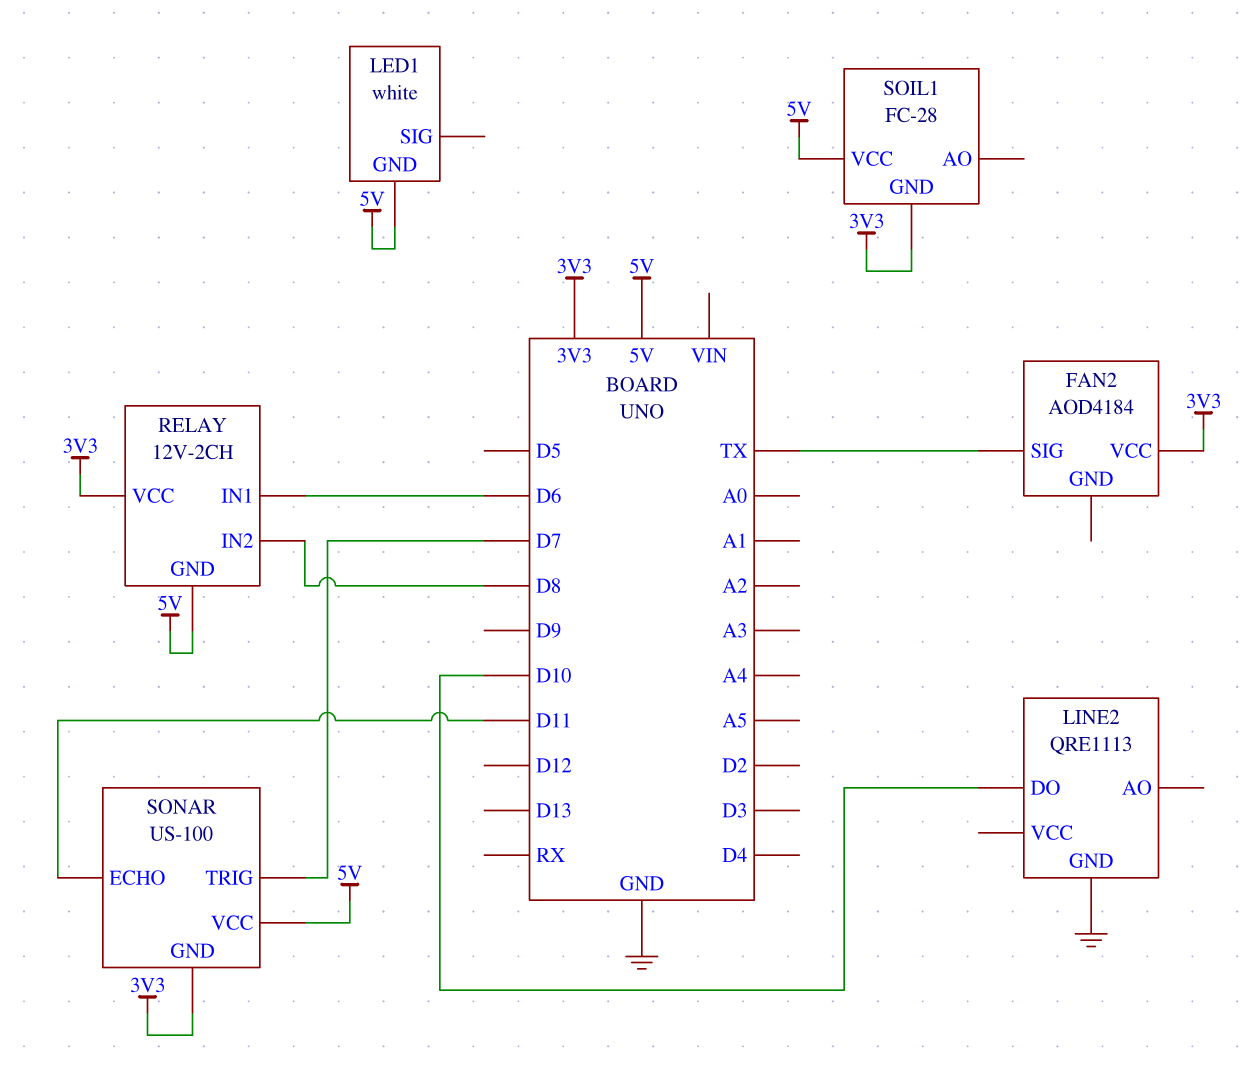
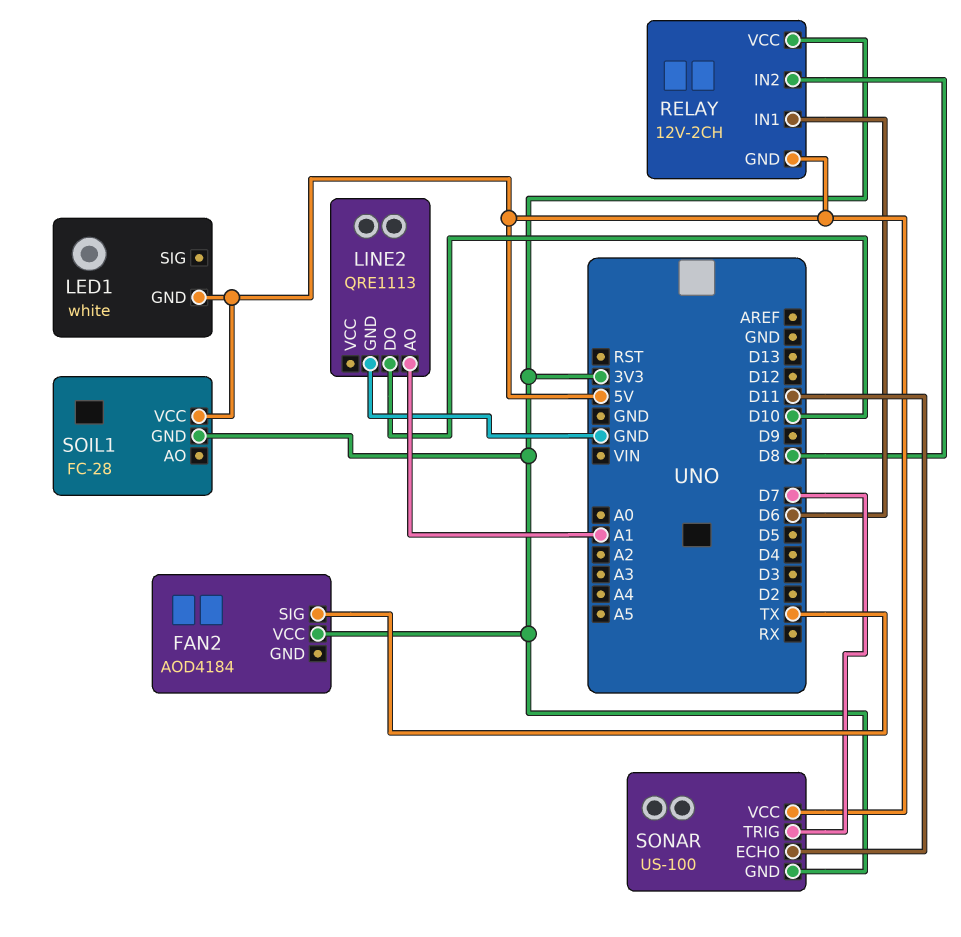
LINE2 pin AO: none -> A1

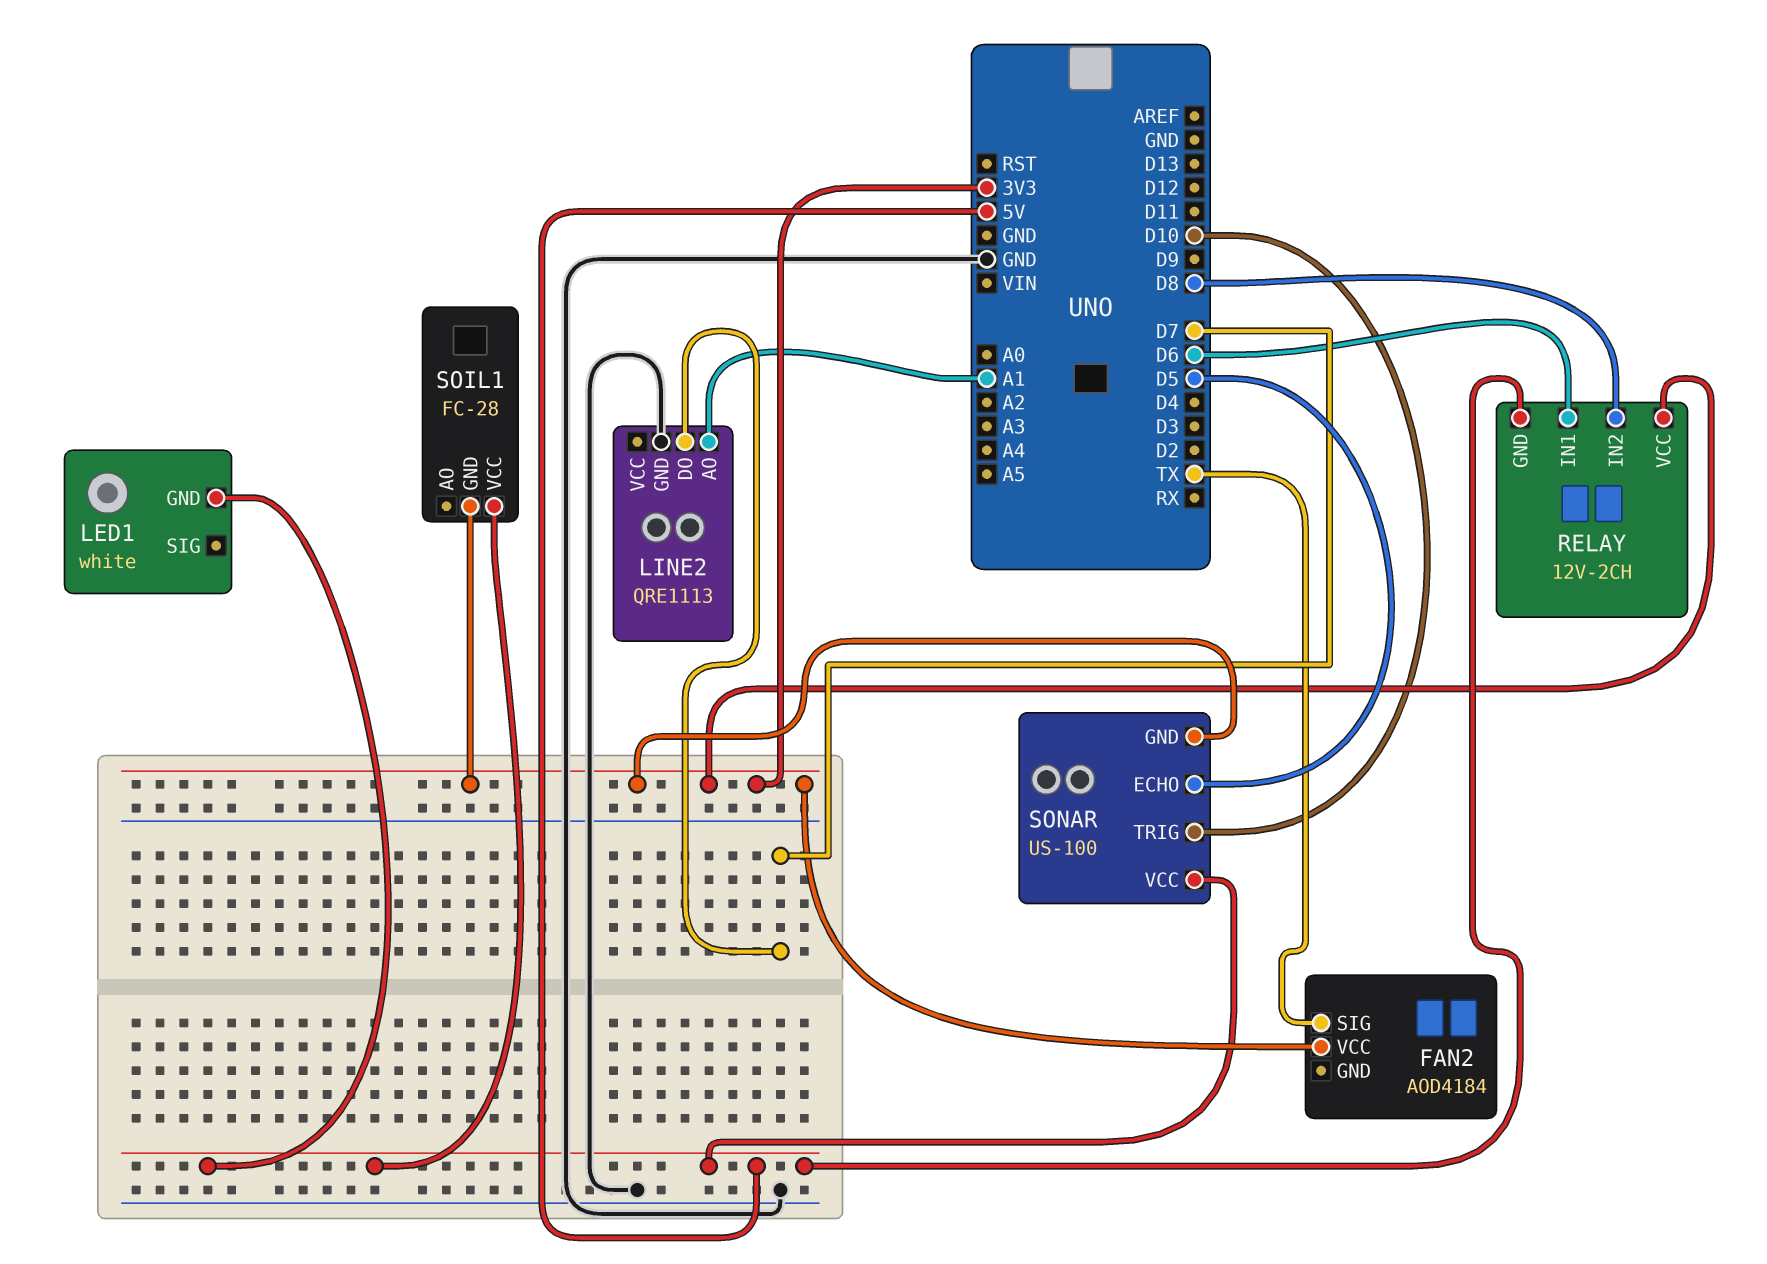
LINE2 pin DO: D10 -> D7
SONAR pin ECHO: D11 -> D5
SONAR pin TRIG: D7 -> D10

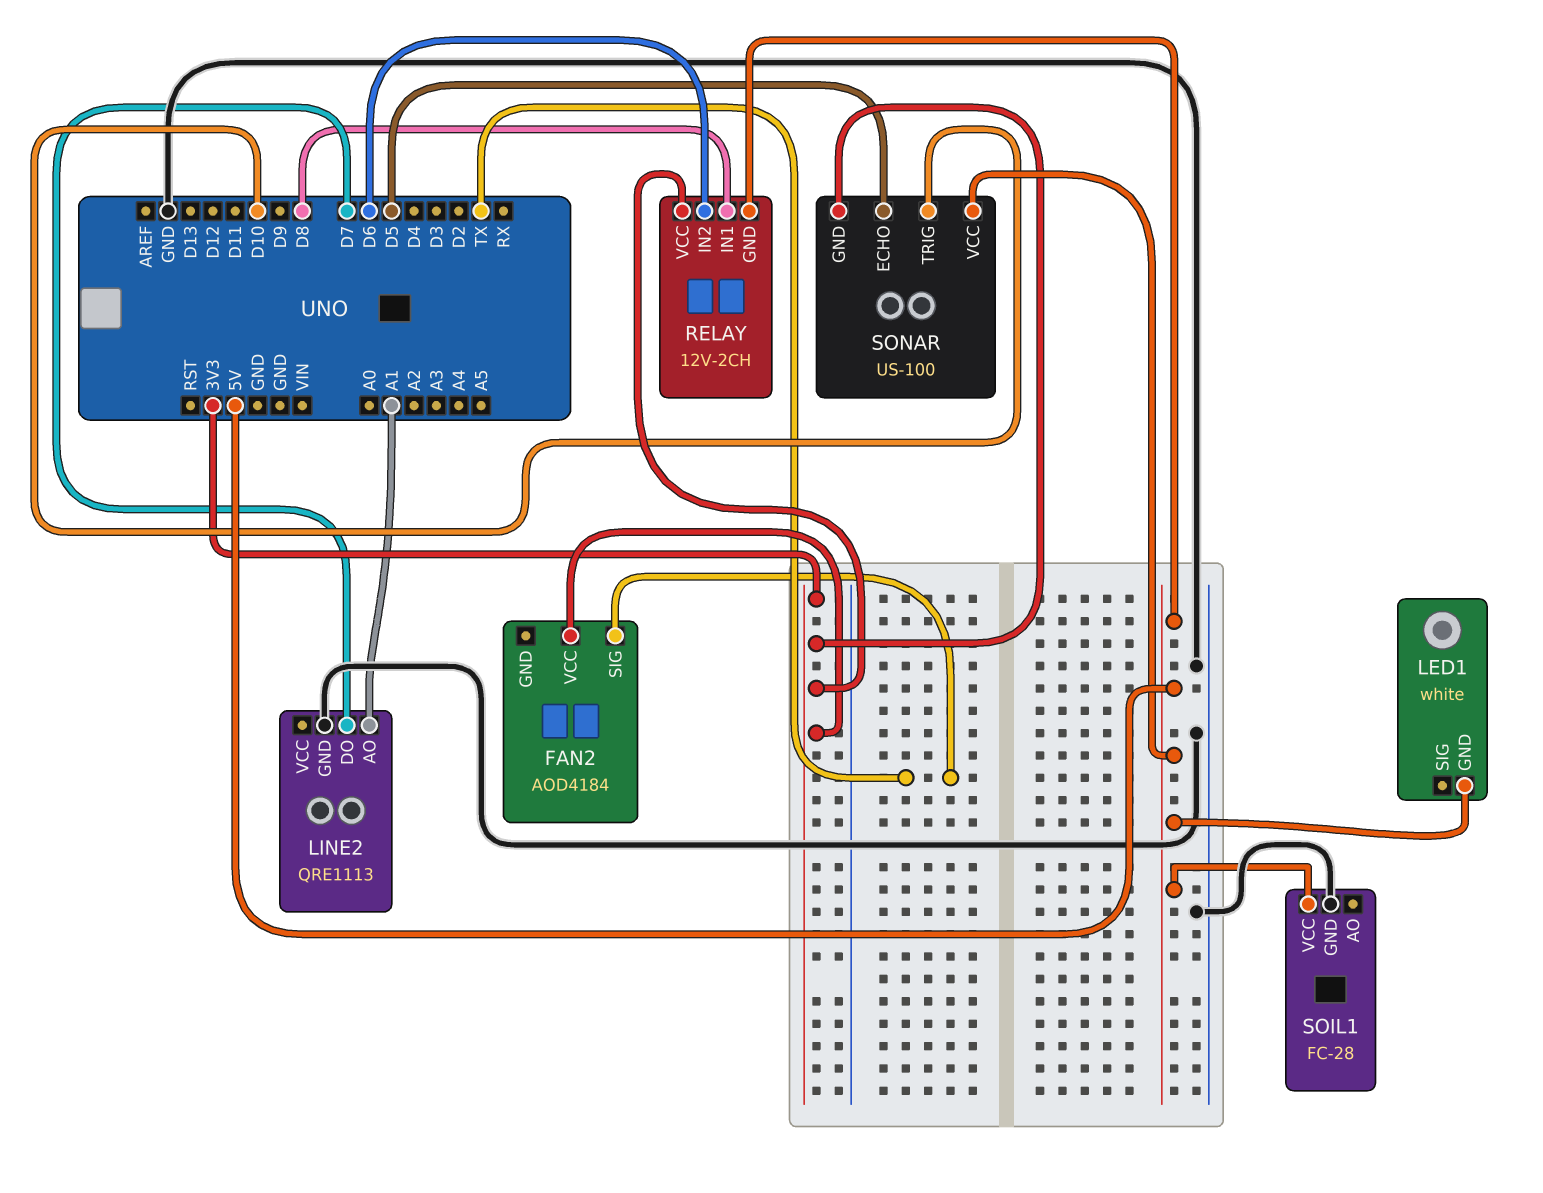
RELAY pin IN1: D6 -> D8
RELAY pin IN2: D8 -> D6
SOIL1 pin GND: 3V3 -> GND

